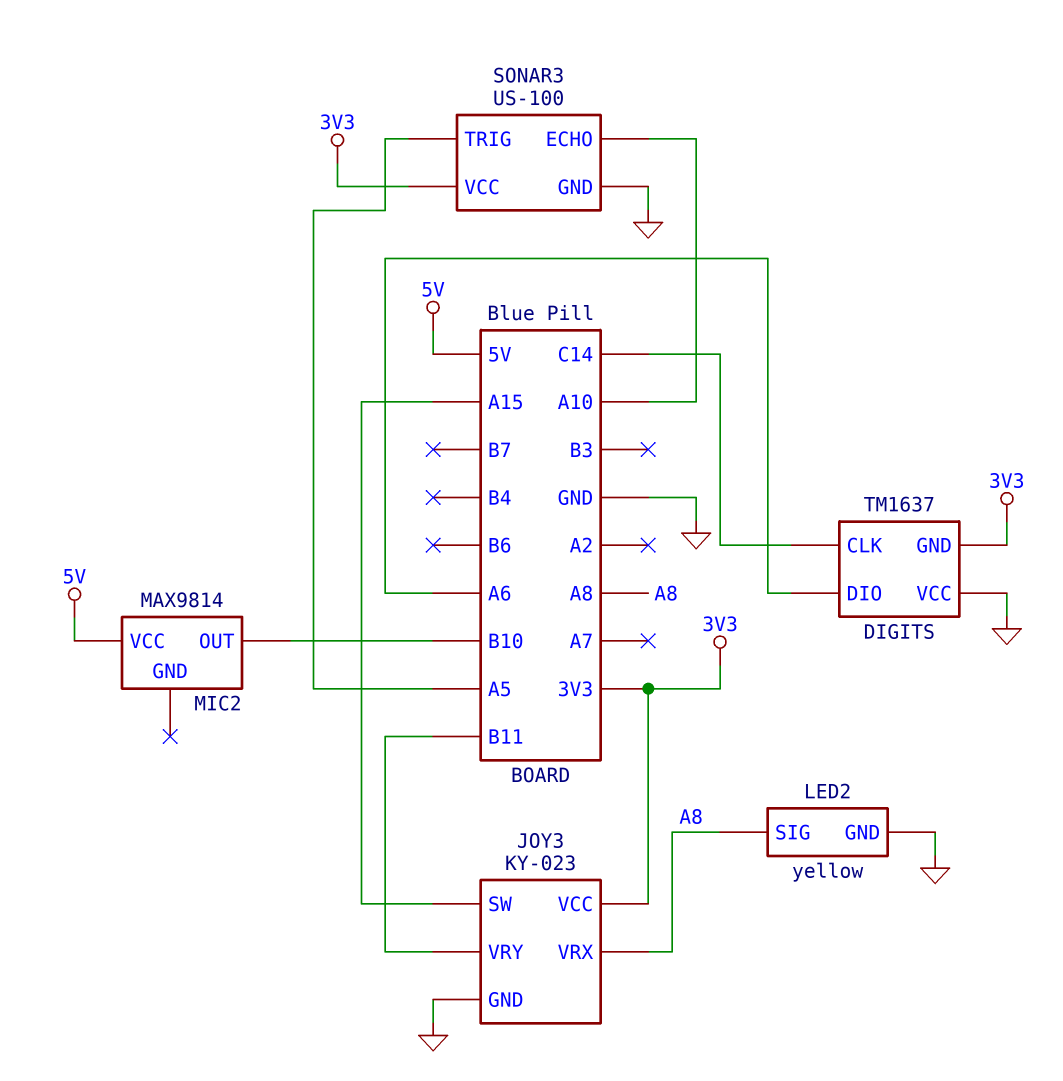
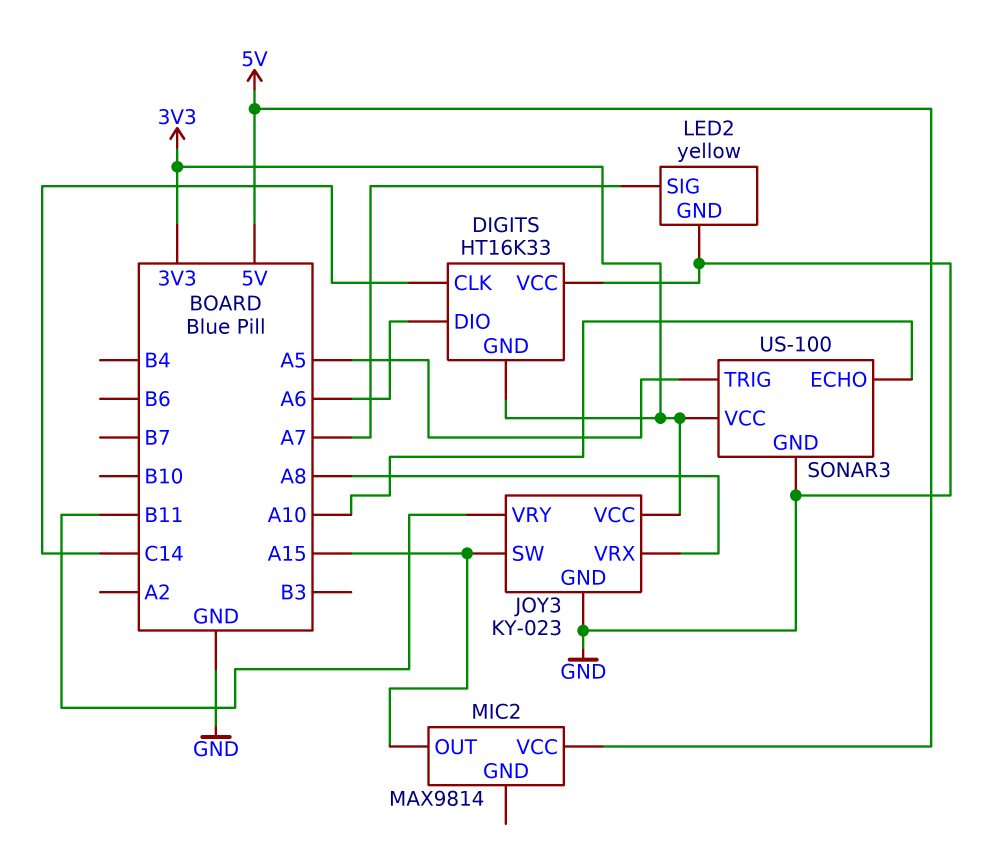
DIGITS: TM1637 -> HT16K33
LED2 pin SIG: A8 -> A7
MIC2 pin OUT: B10 -> A15

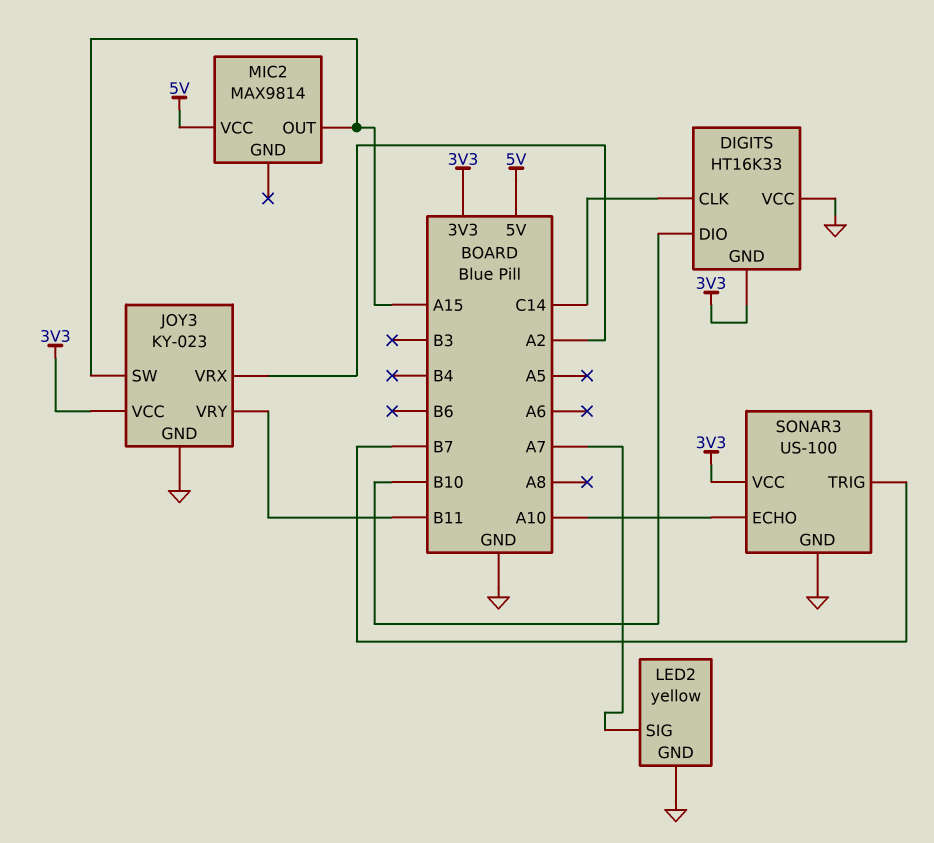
DIGITS pin DIO: A6 -> B10
JOY3 pin VRX: A8 -> A2
SONAR3 pin TRIG: A5 -> B7

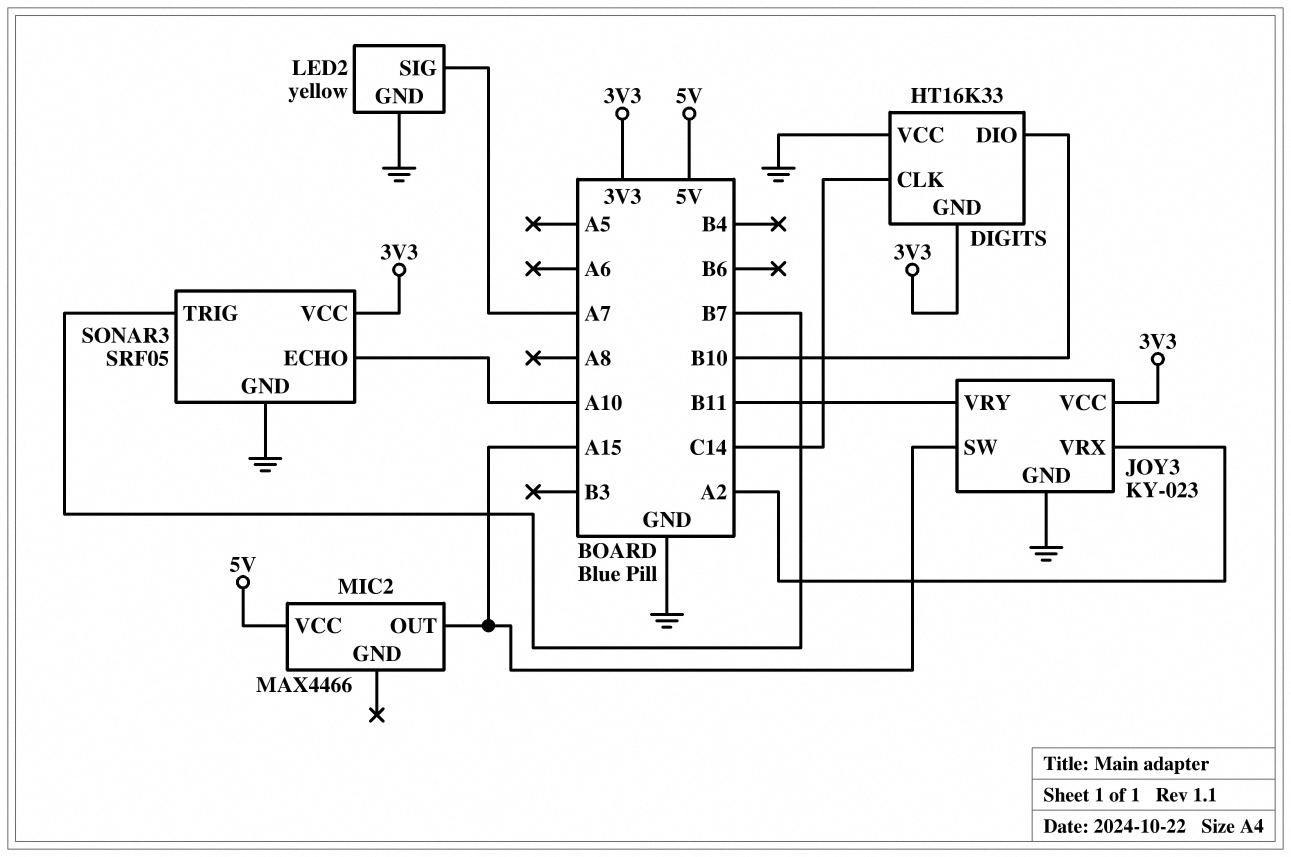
MIC2: MAX9814 -> MAX4466
SONAR3: US-100 -> SRF05

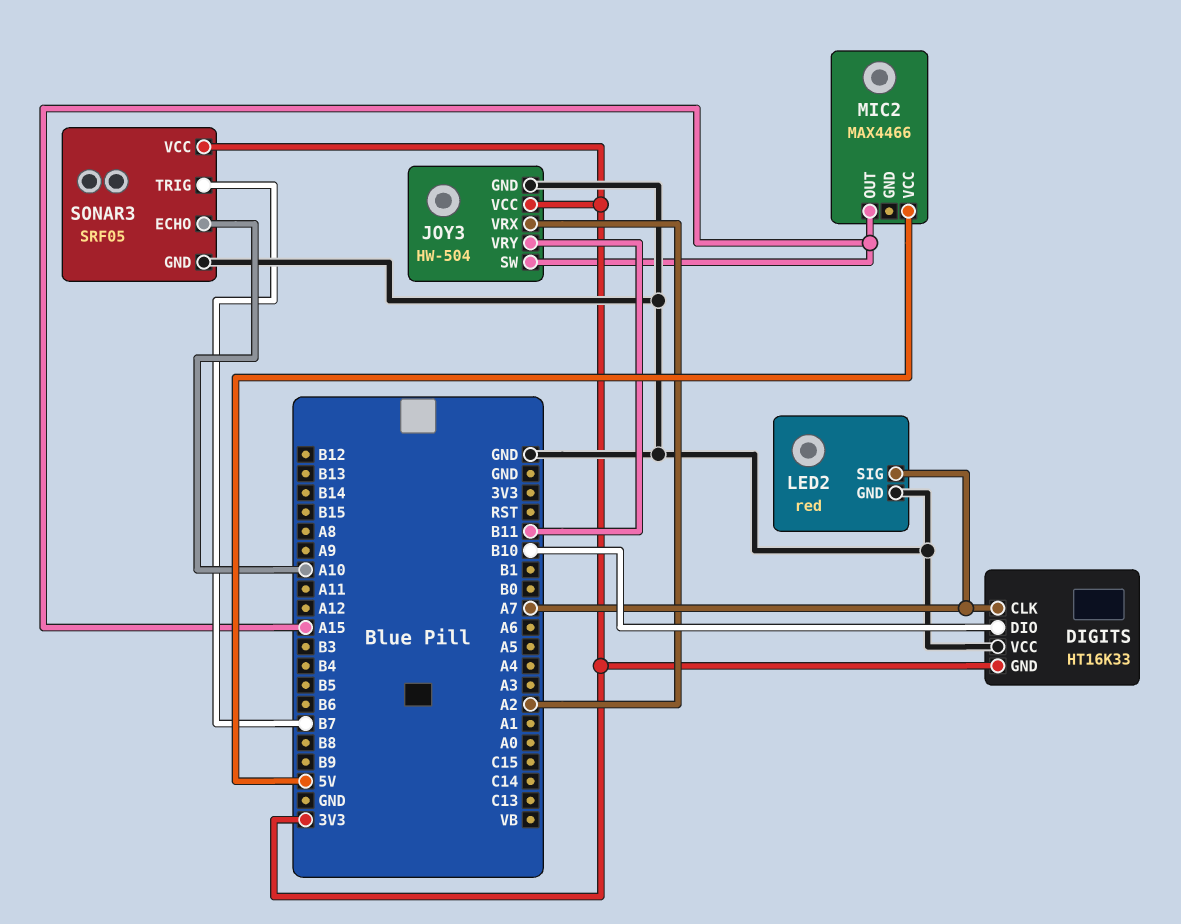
DIGITS pin CLK: C14 -> A7
JOY3: KY-023 -> HW-504
LED2: yellow -> red

